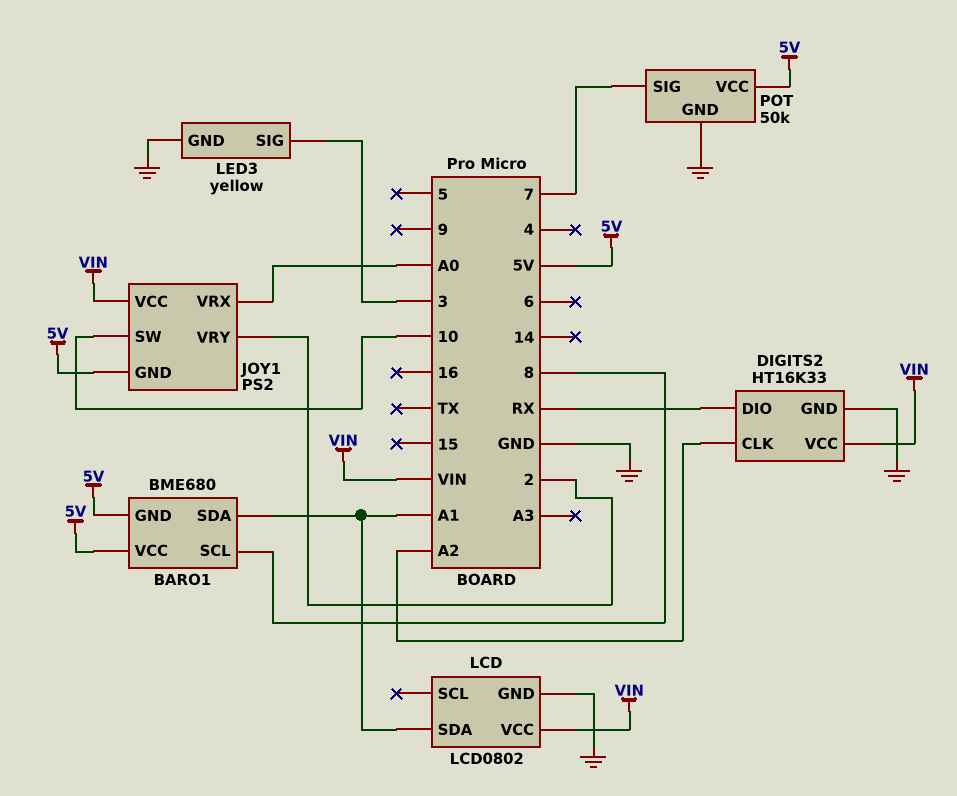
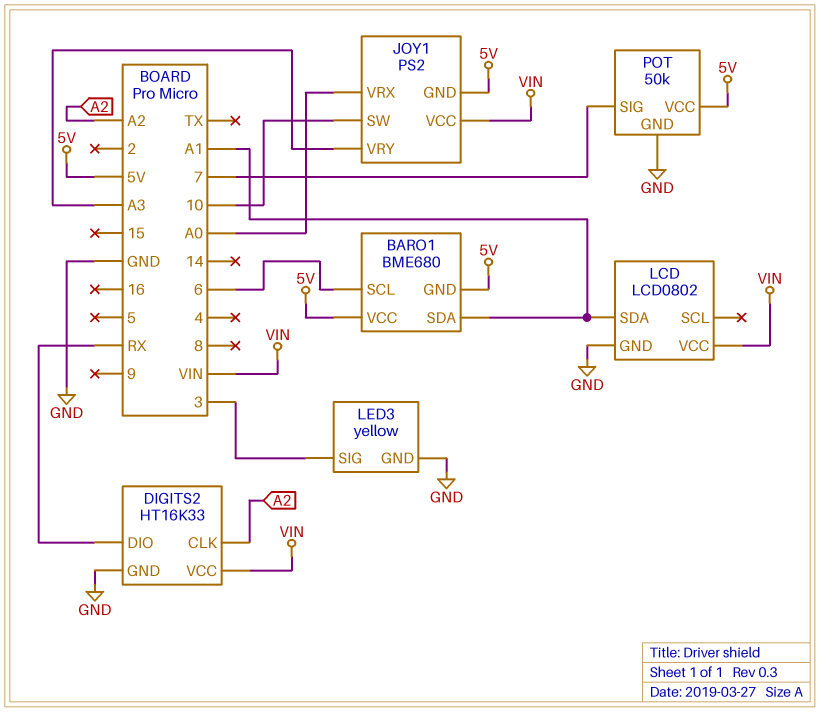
BARO1 pin SCL: 8 -> 6
JOY1 pin VRY: 2 -> A3

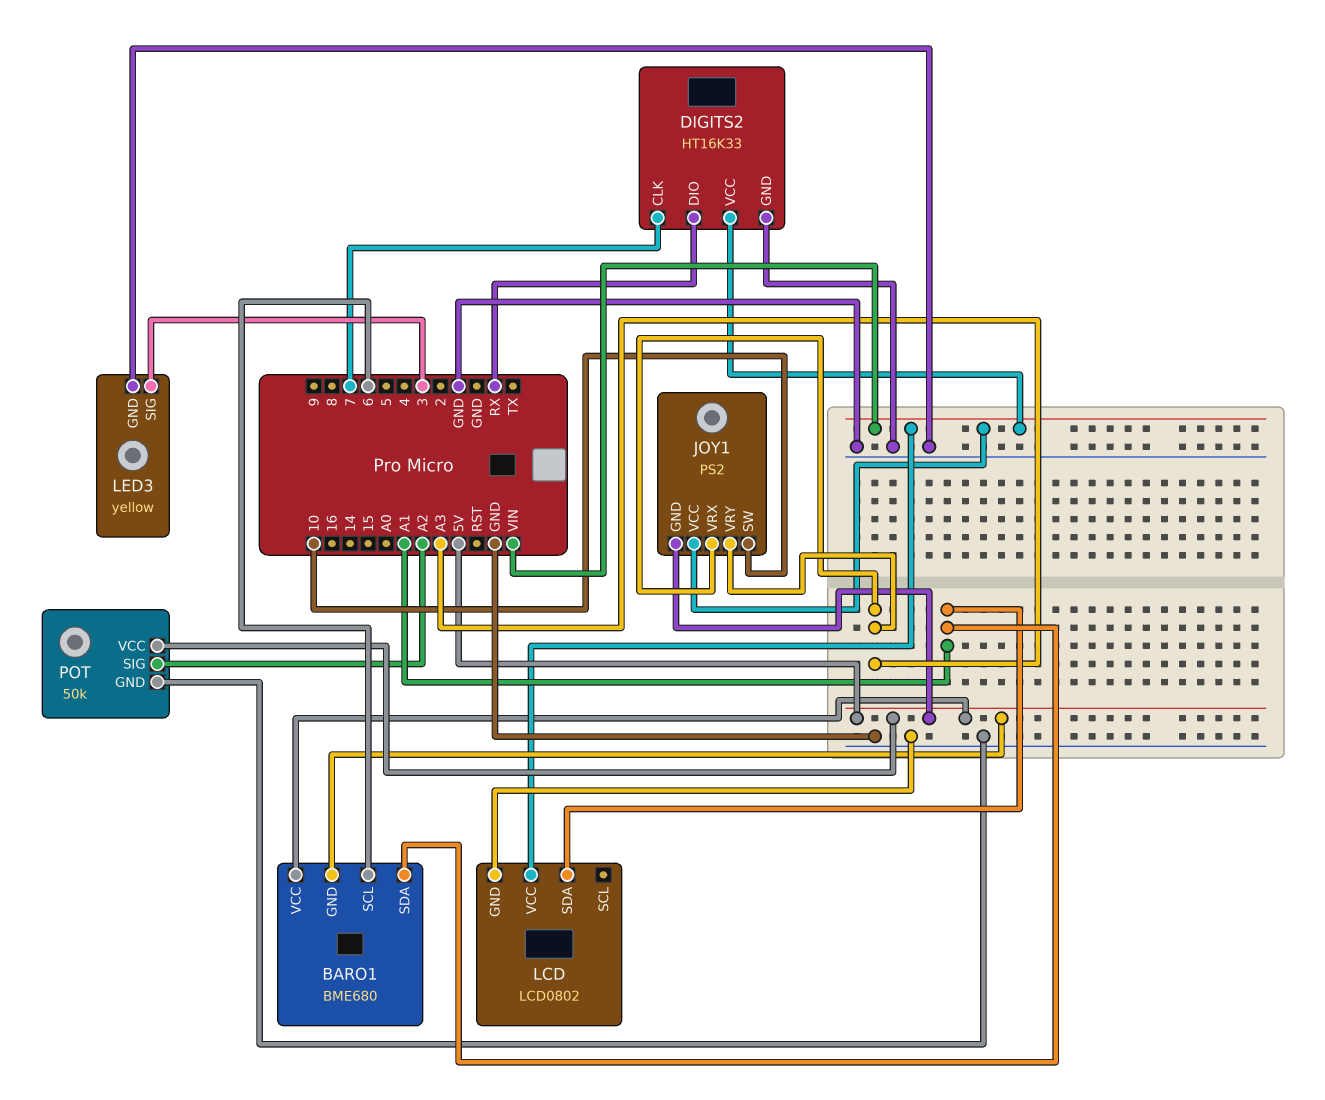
DIGITS2 pin CLK: A2 -> 7
JOY1 pin VRX: A0 -> A3
POT pin SIG: 7 -> A2

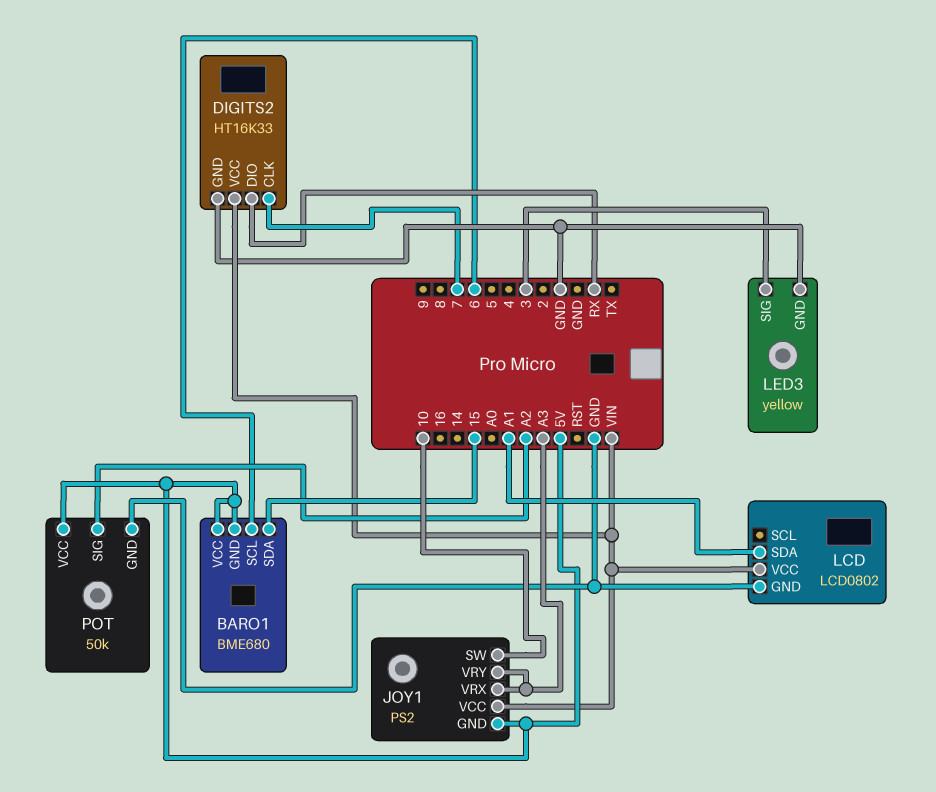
BARO1 pin SDA: A1 -> 15

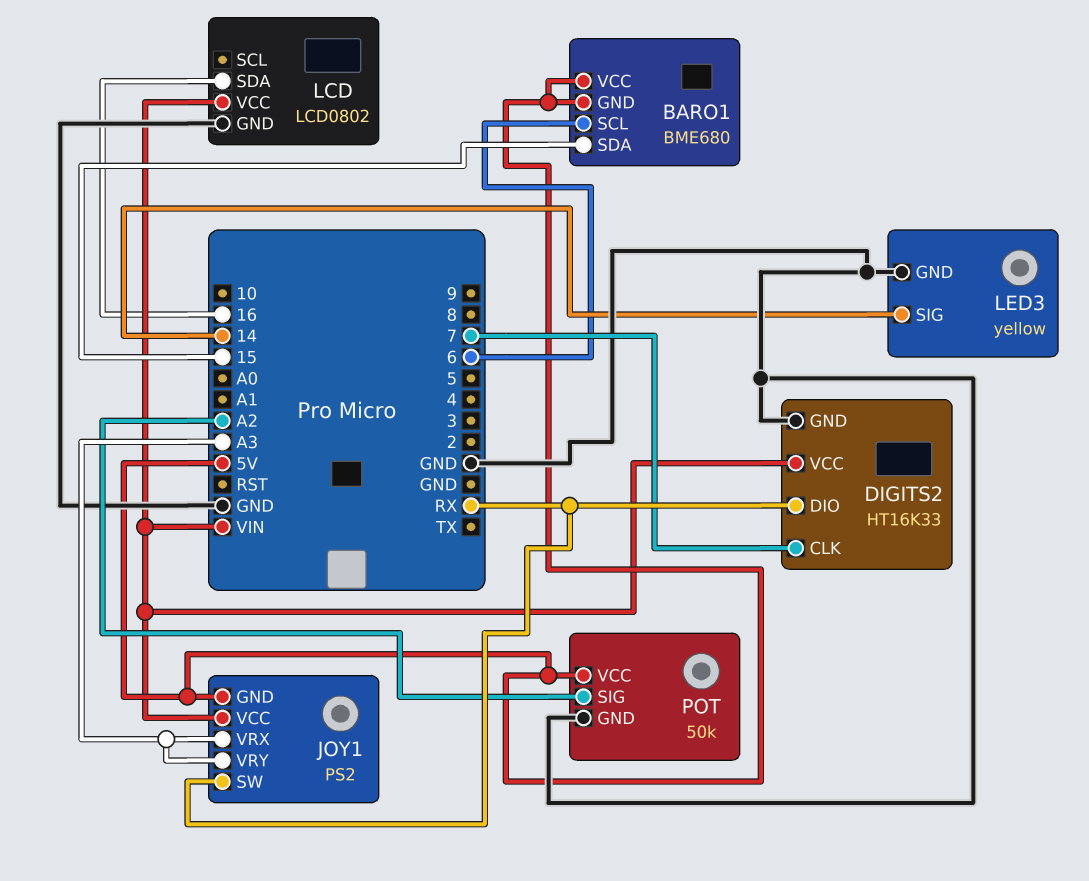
JOY1 pin SW: 10 -> RX
LCD pin SDA: A1 -> 16
LED3 pin SIG: 3 -> 14

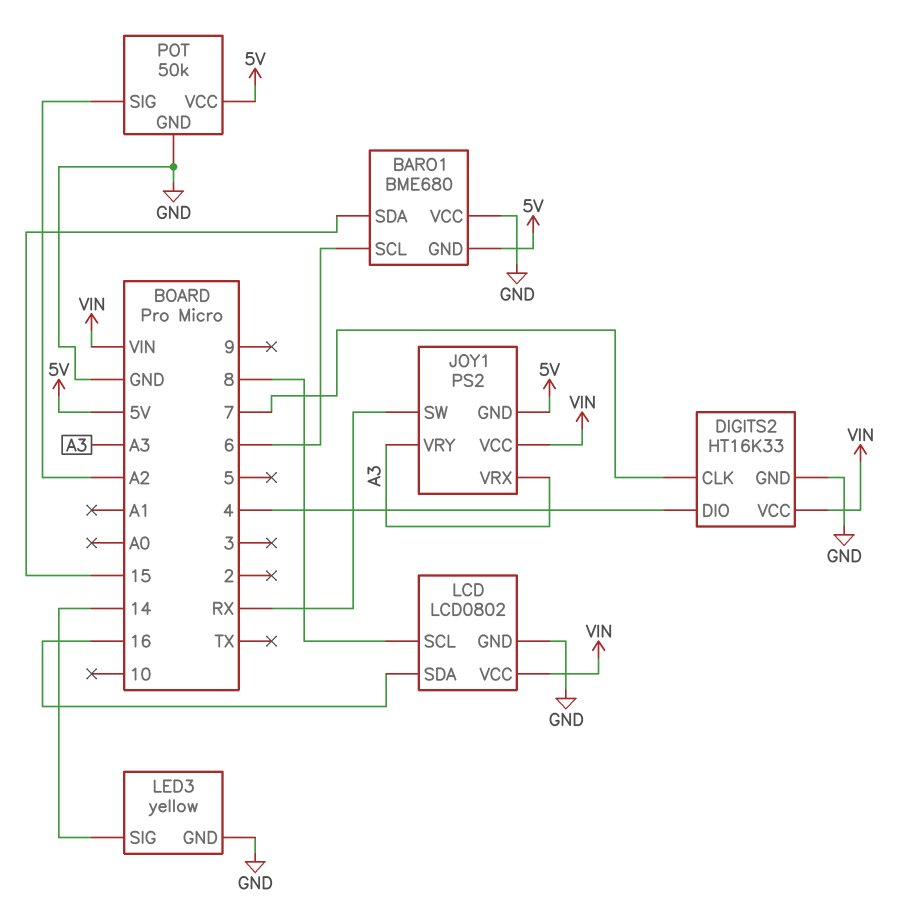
BARO1 pin VCC: 5V -> GND
DIGITS2 pin DIO: RX -> 4
LCD pin SCL: none -> 8

